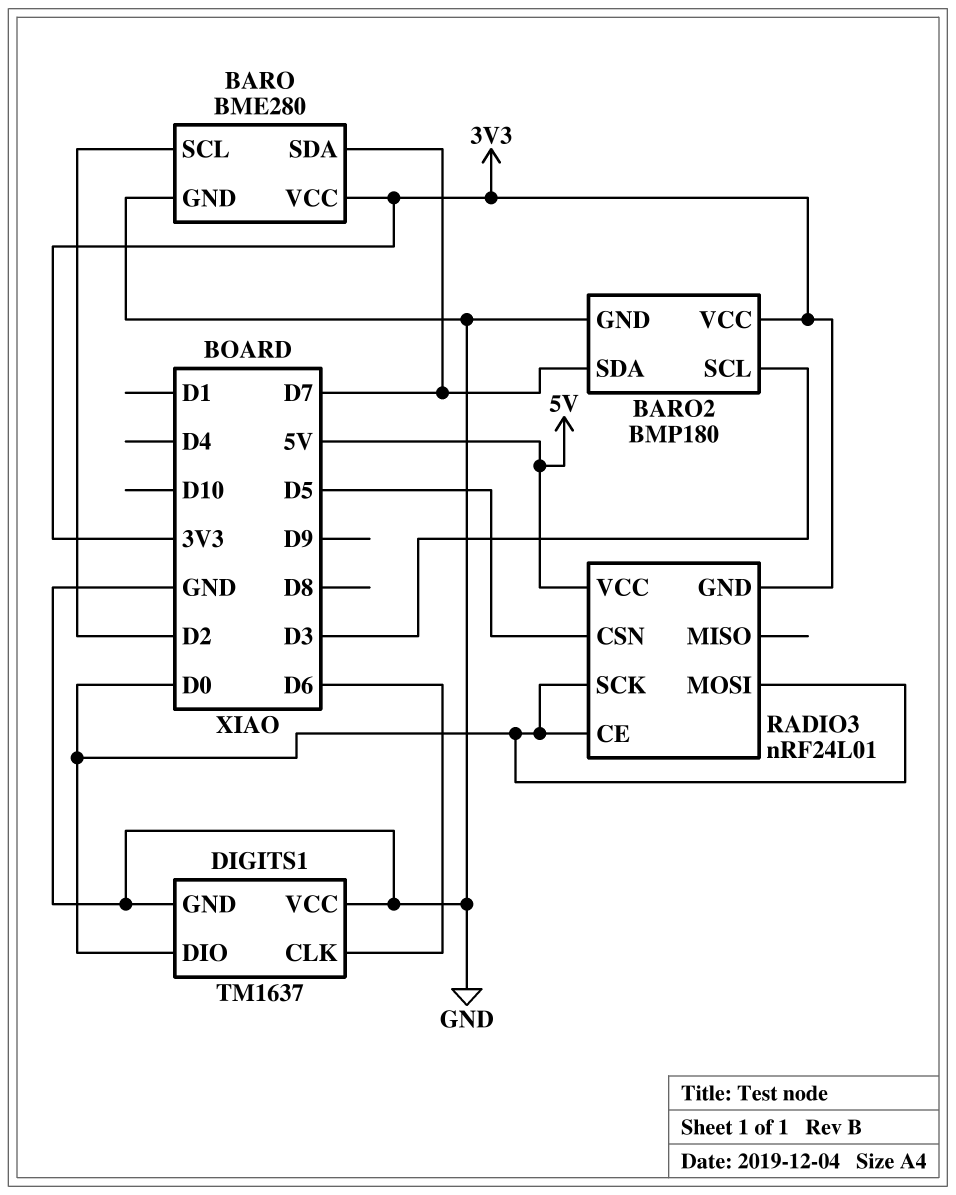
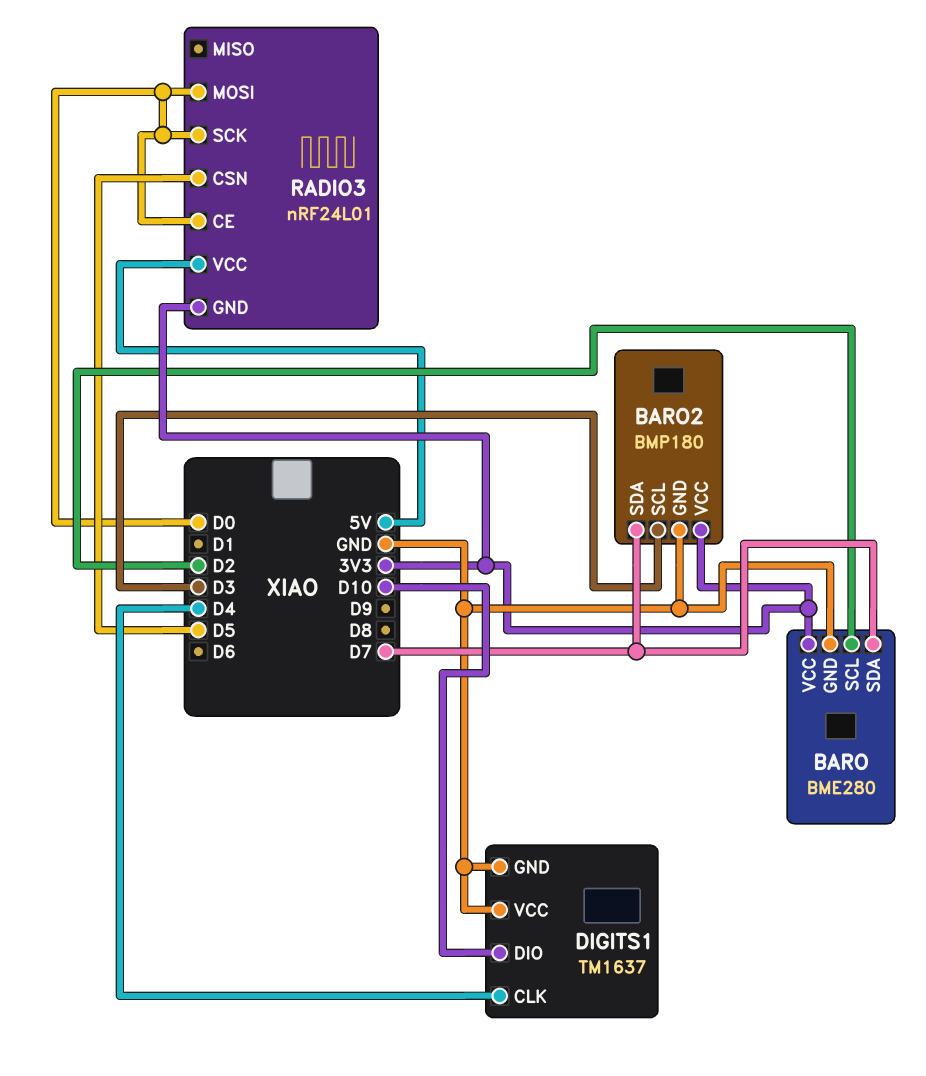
DIGITS1 pin CLK: D6 -> D4
DIGITS1 pin DIO: D0 -> D10

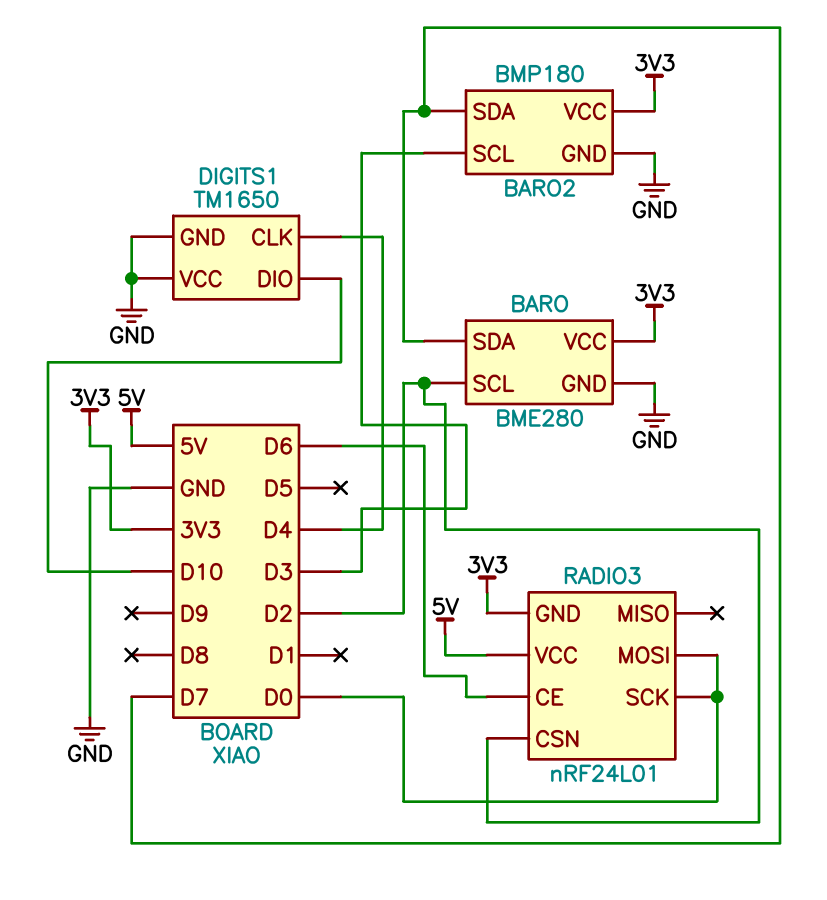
DIGITS1: TM1637 -> TM1650
RADIO3 pin CE: D0 -> D6
RADIO3 pin CSN: D5 -> D2

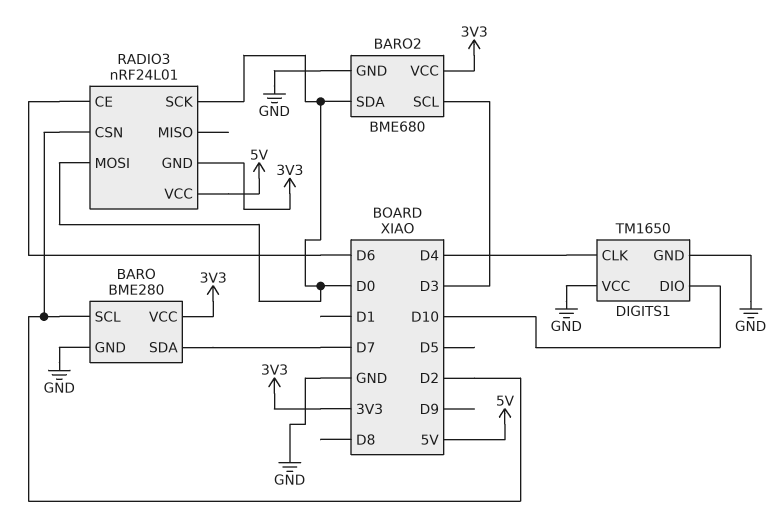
BARO2: BMP180 -> BME680
BARO2 pin SDA: D7 -> D0

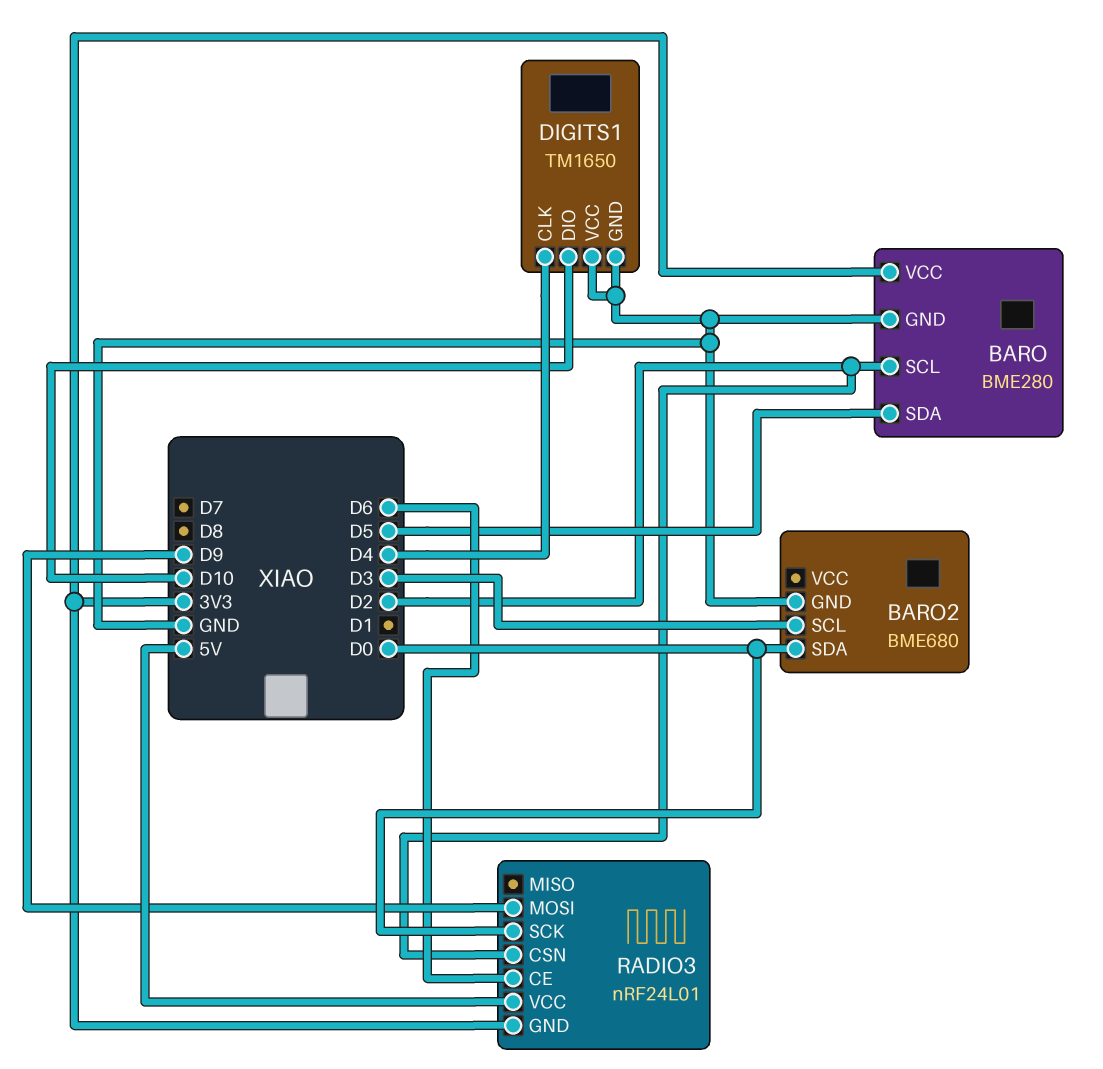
BARO pin SDA: D7 -> D5
BARO2 pin VCC: 3V3 -> none
RADIO3 pin MOSI: D0 -> D9

